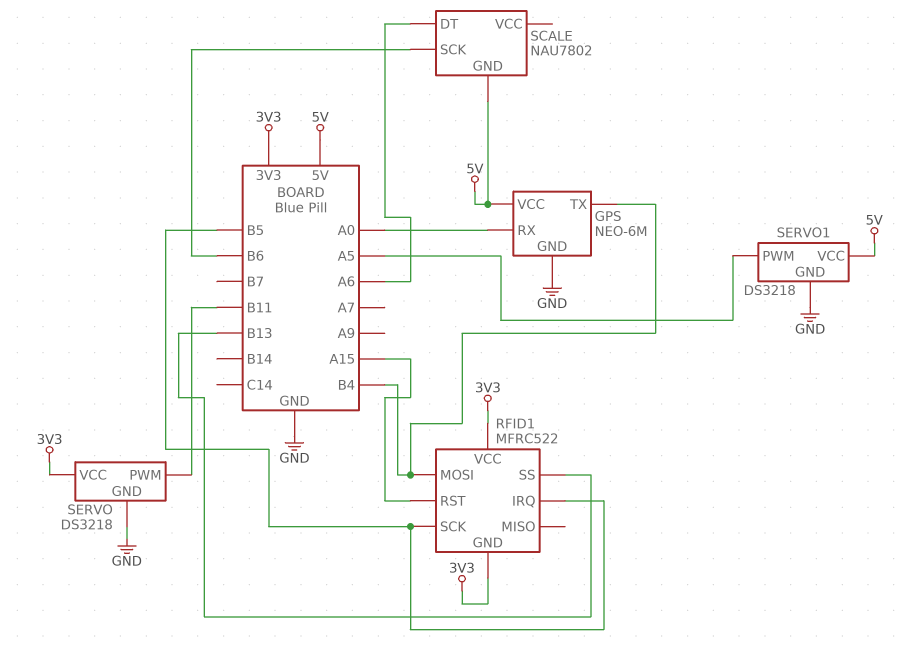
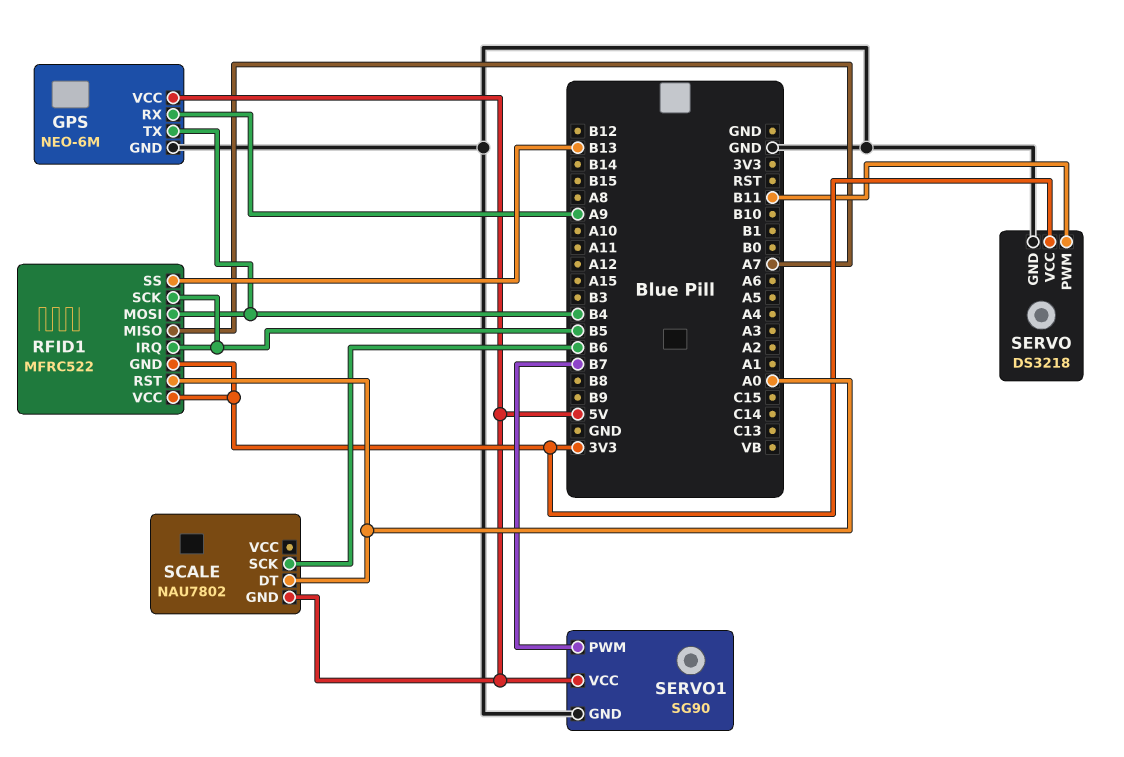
GPS pin RX: A0 -> A9
RFID1 pin MISO: none -> A7
RFID1 pin RST: A15 -> A0
SCALE pin DT: A6 -> A0
SERVO1: DS3218 -> SG90
SERVO1 pin PWM: A5 -> B7

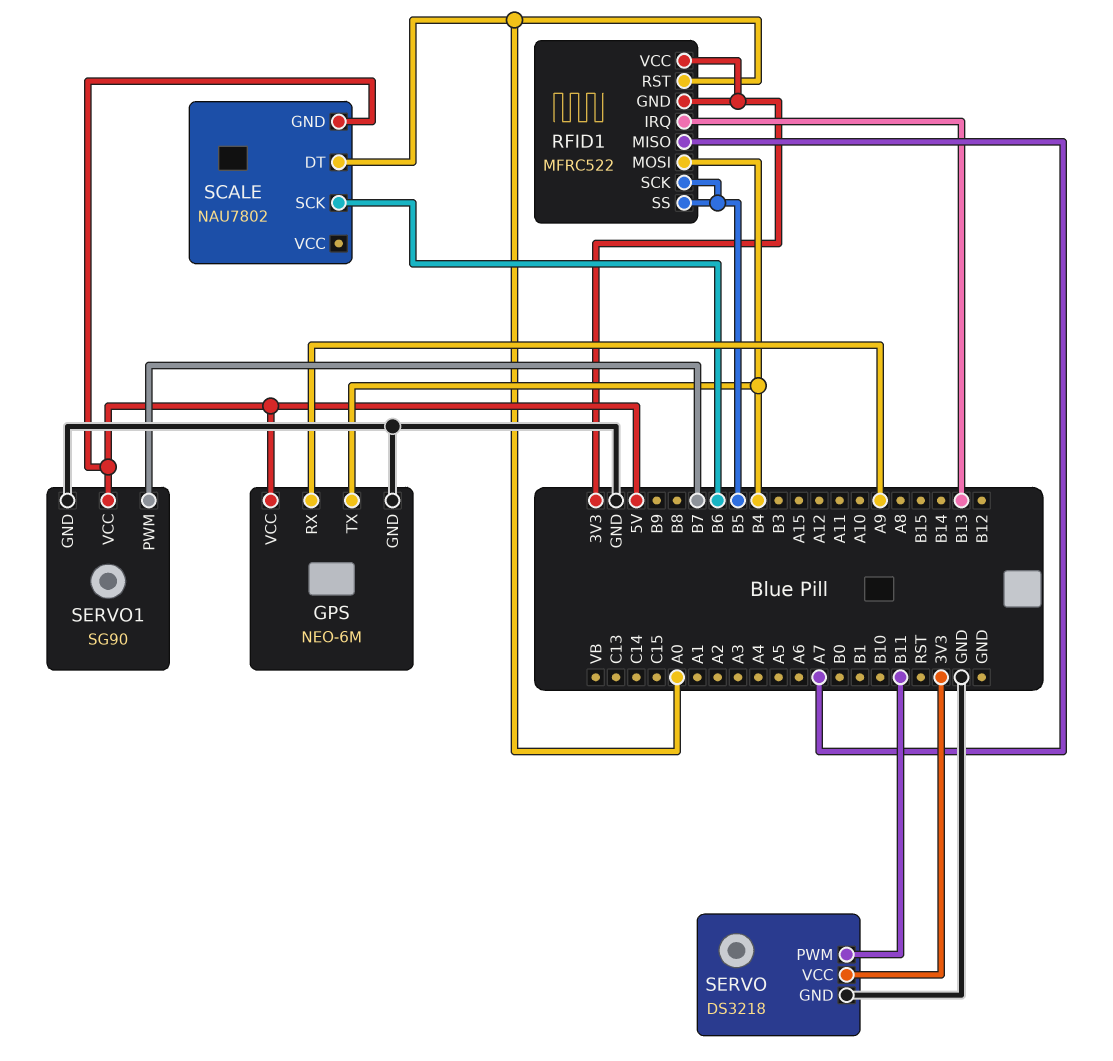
RFID1 pin IRQ: B5 -> B13
RFID1 pin SS: B13 -> B5

